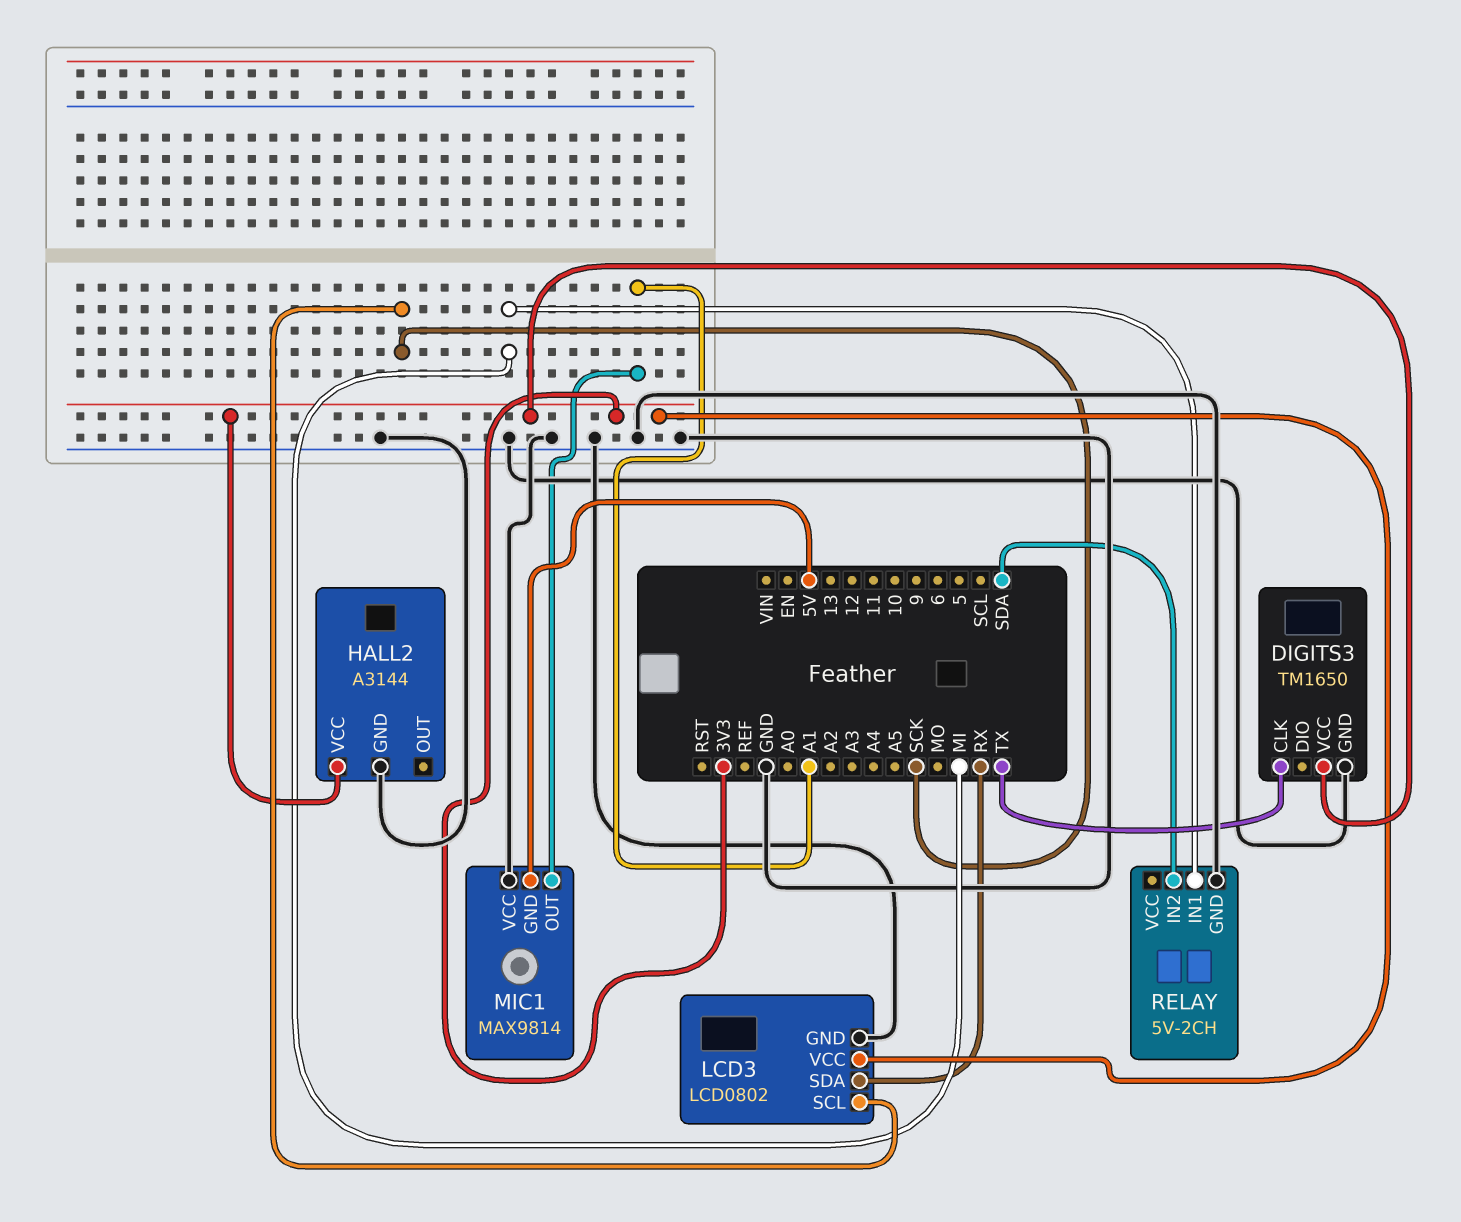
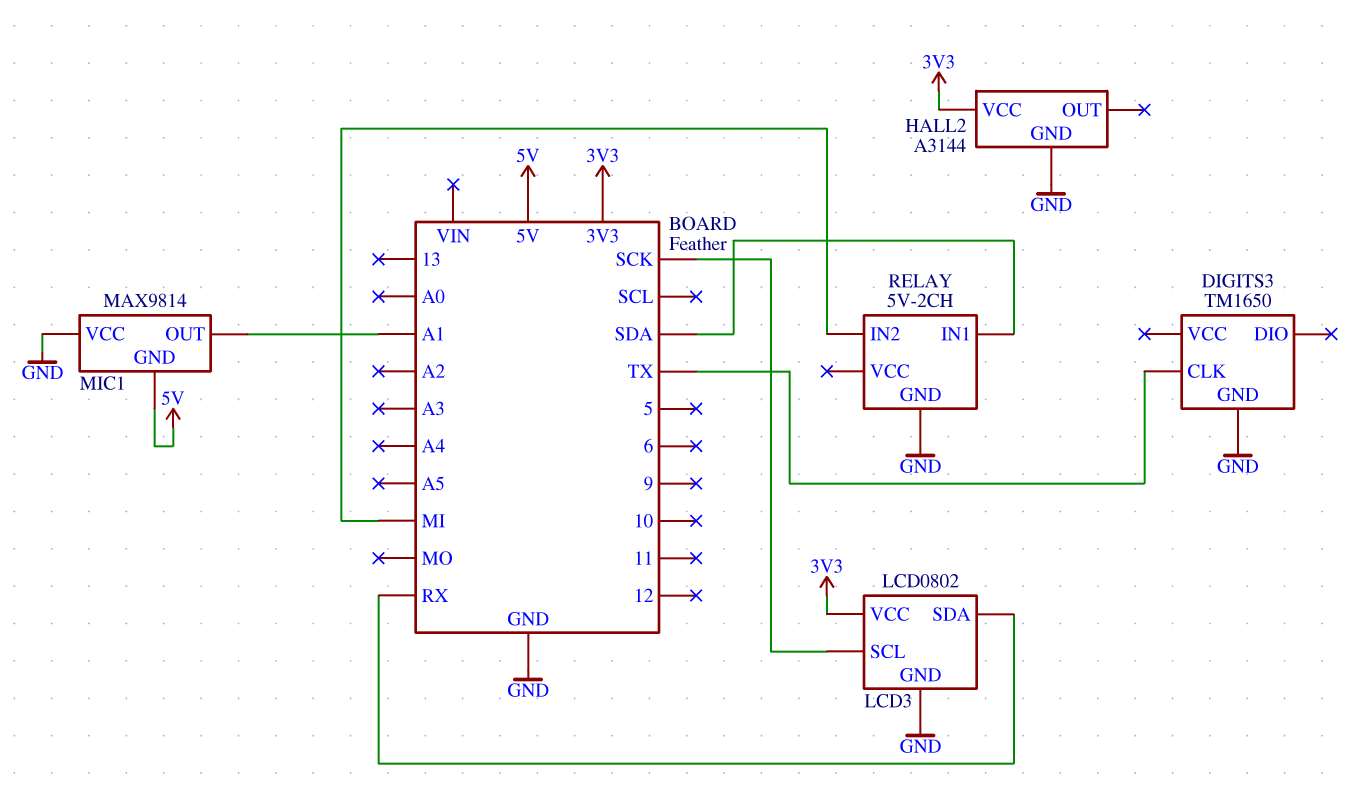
DIGITS3 pin VCC: 3V3 -> none
RELAY pin IN1: MI -> SDA
RELAY pin IN2: SDA -> MI

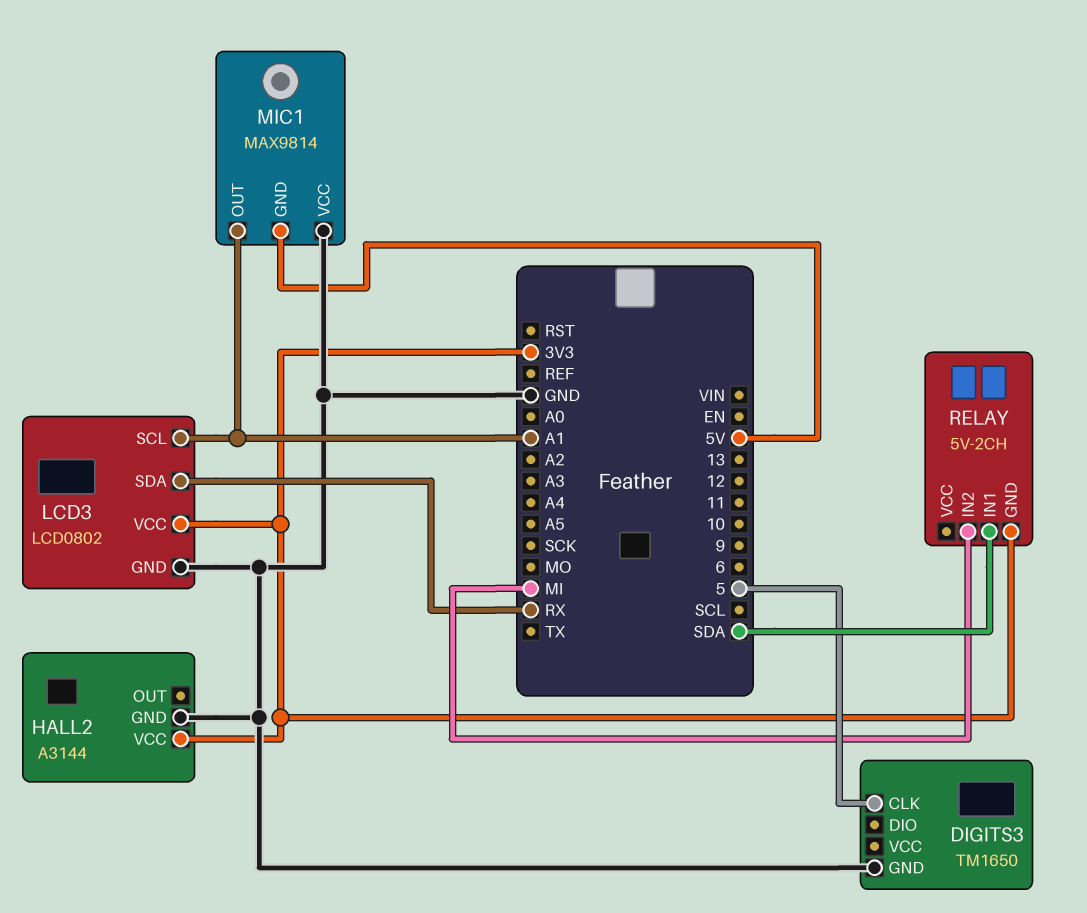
DIGITS3 pin CLK: TX -> 5
LCD3 pin SCL: SCK -> A1
RELAY pin GND: GND -> 3V3

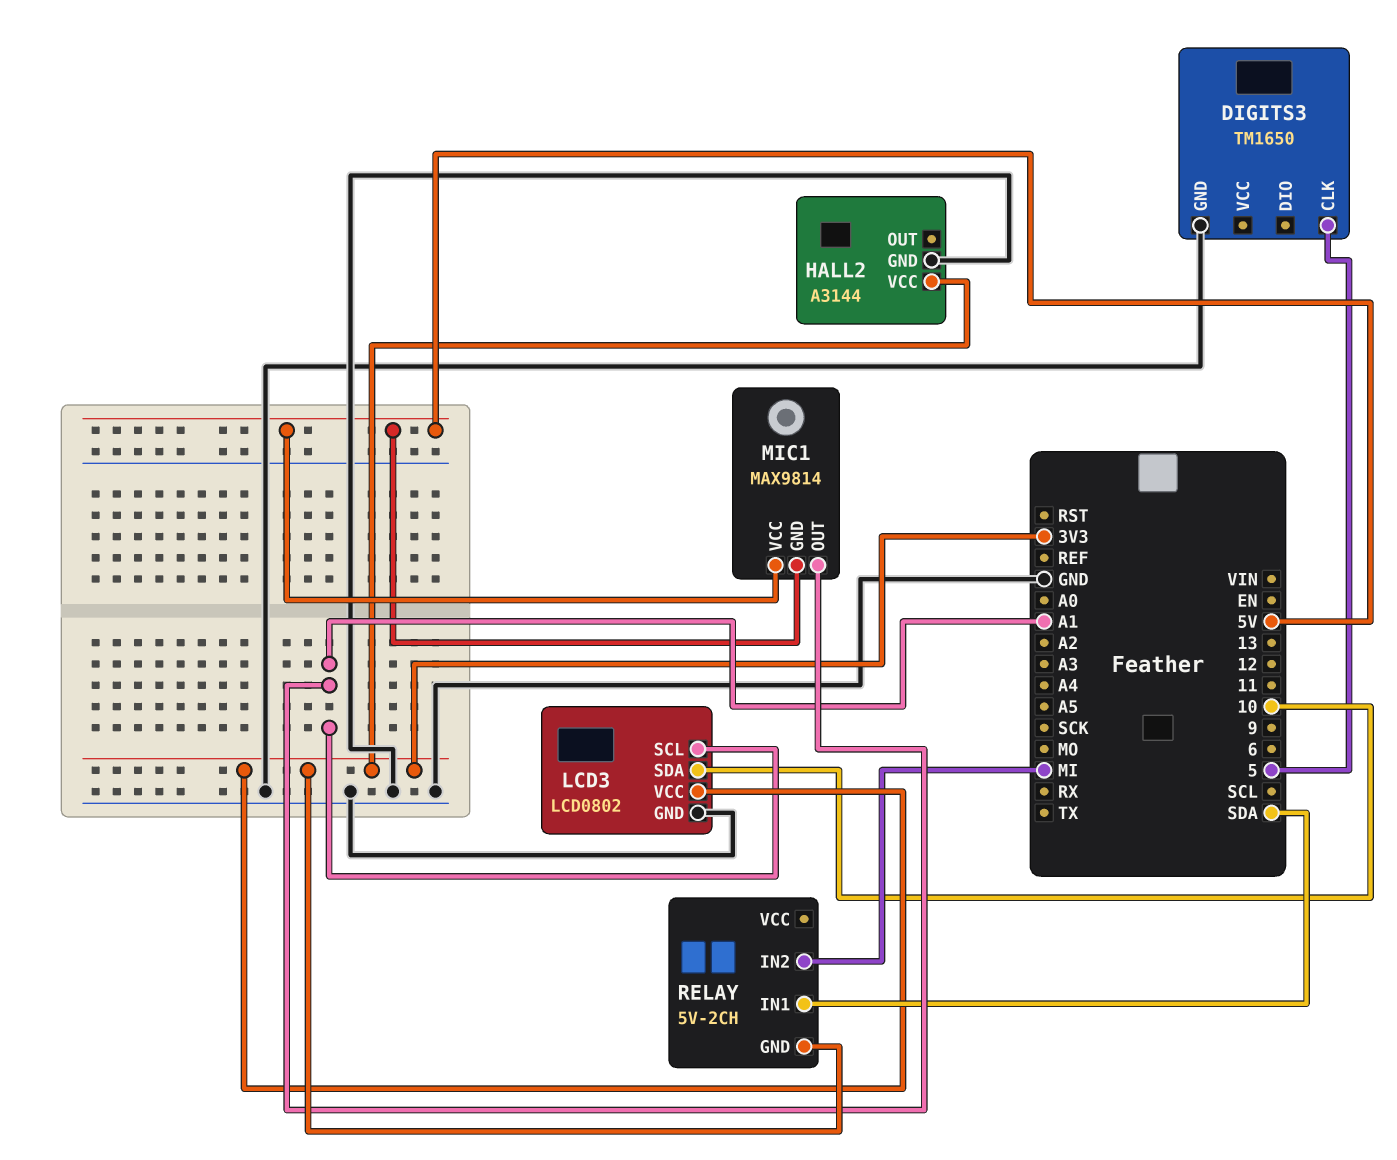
LCD3 pin SDA: RX -> 10
MIC1 pin VCC: GND -> 5V

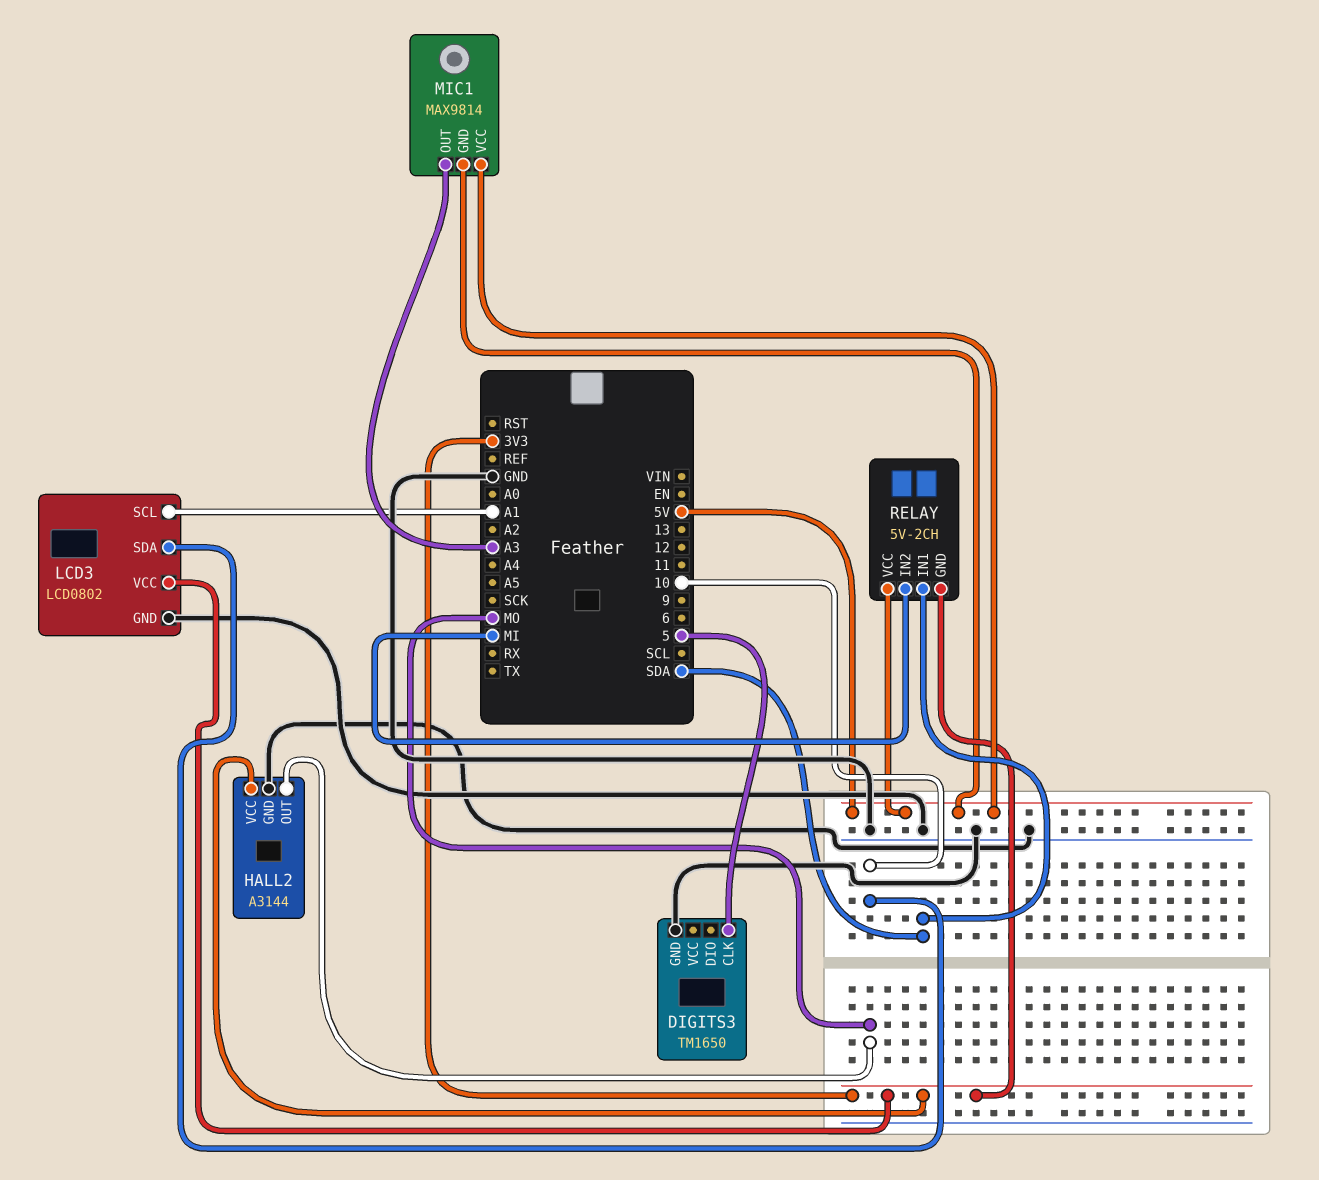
HALL2 pin OUT: none -> MO
MIC1 pin OUT: A1 -> A3
RELAY pin VCC: none -> 5V

